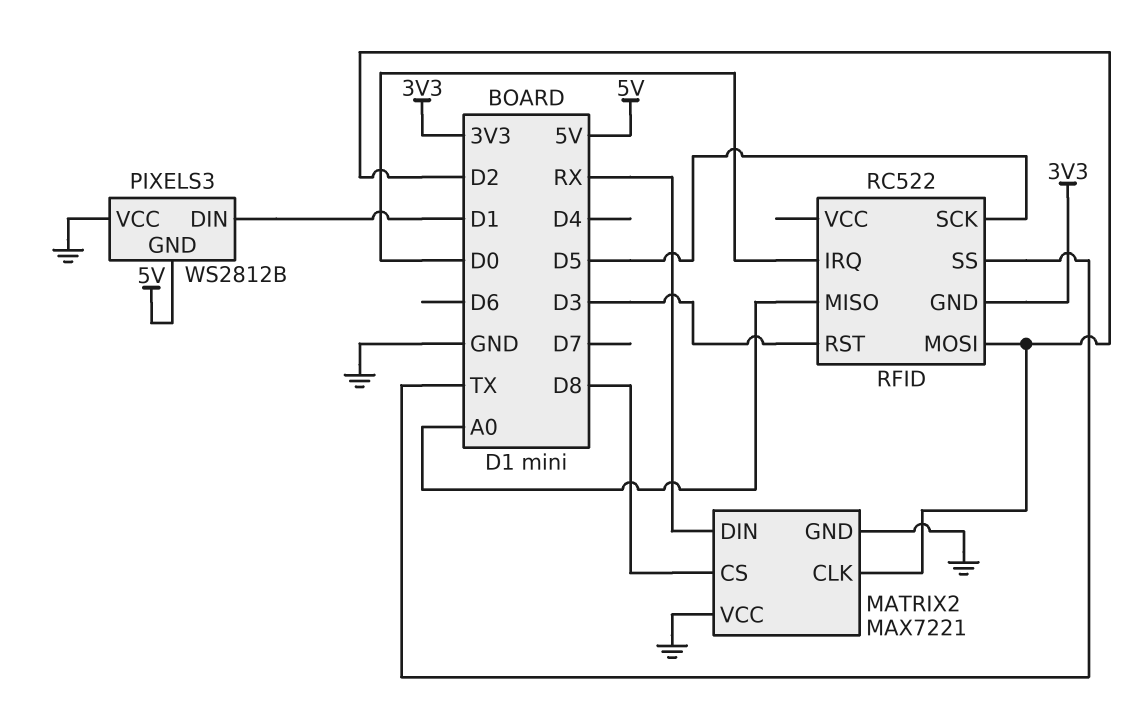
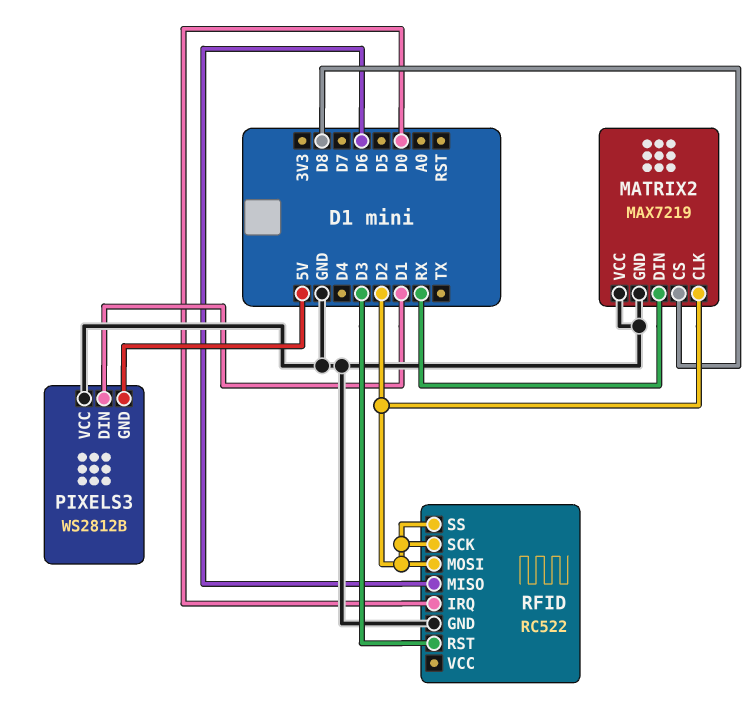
MATRIX2: MAX7221 -> MAX7219
RFID pin GND: 3V3 -> GND
RFID pin MISO: A0 -> D6
RFID pin SCK: D5 -> D2
RFID pin SS: TX -> D2

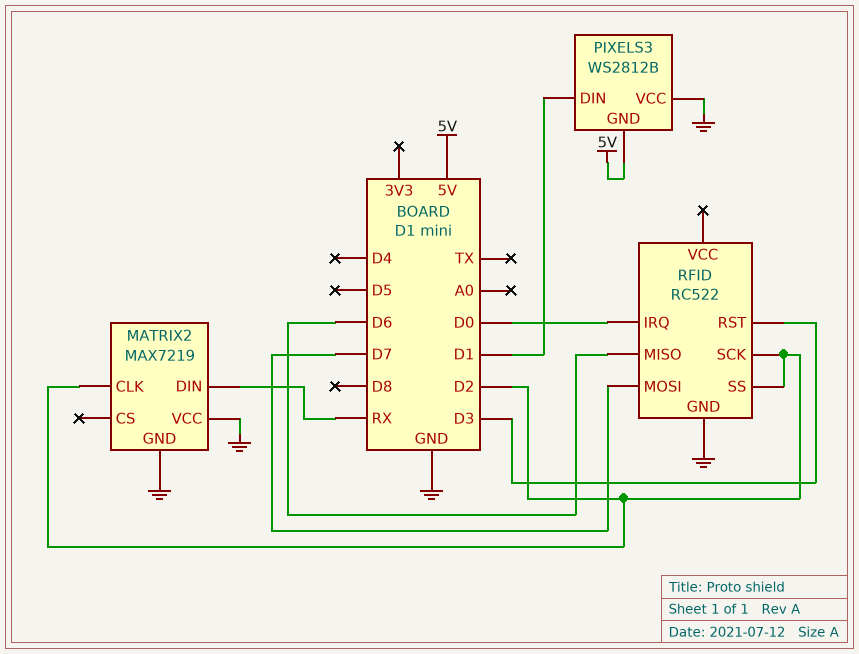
MATRIX2 pin CS: D8 -> none
RFID pin MOSI: D2 -> D7

